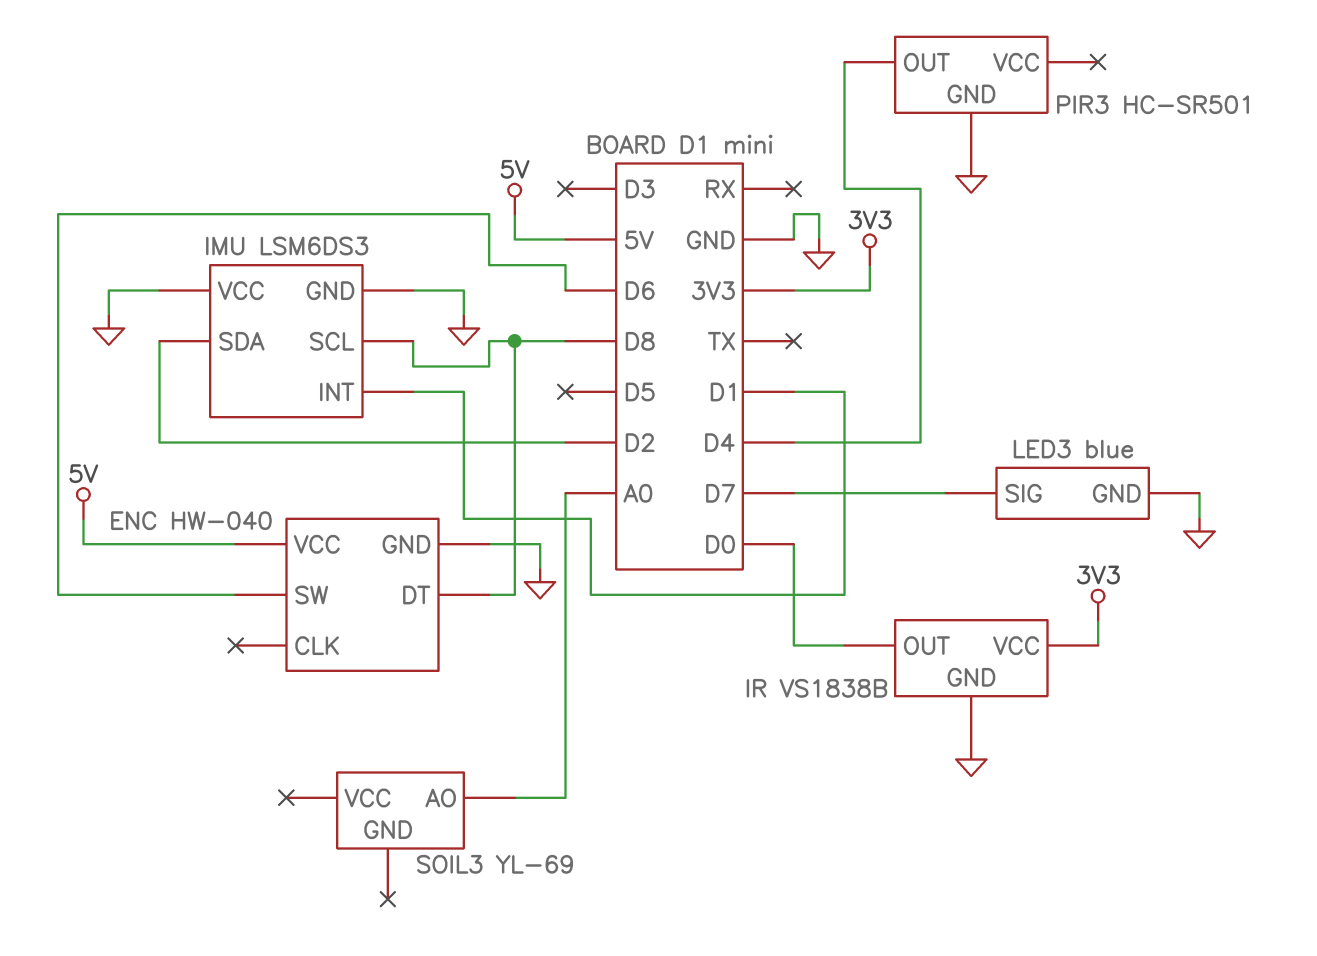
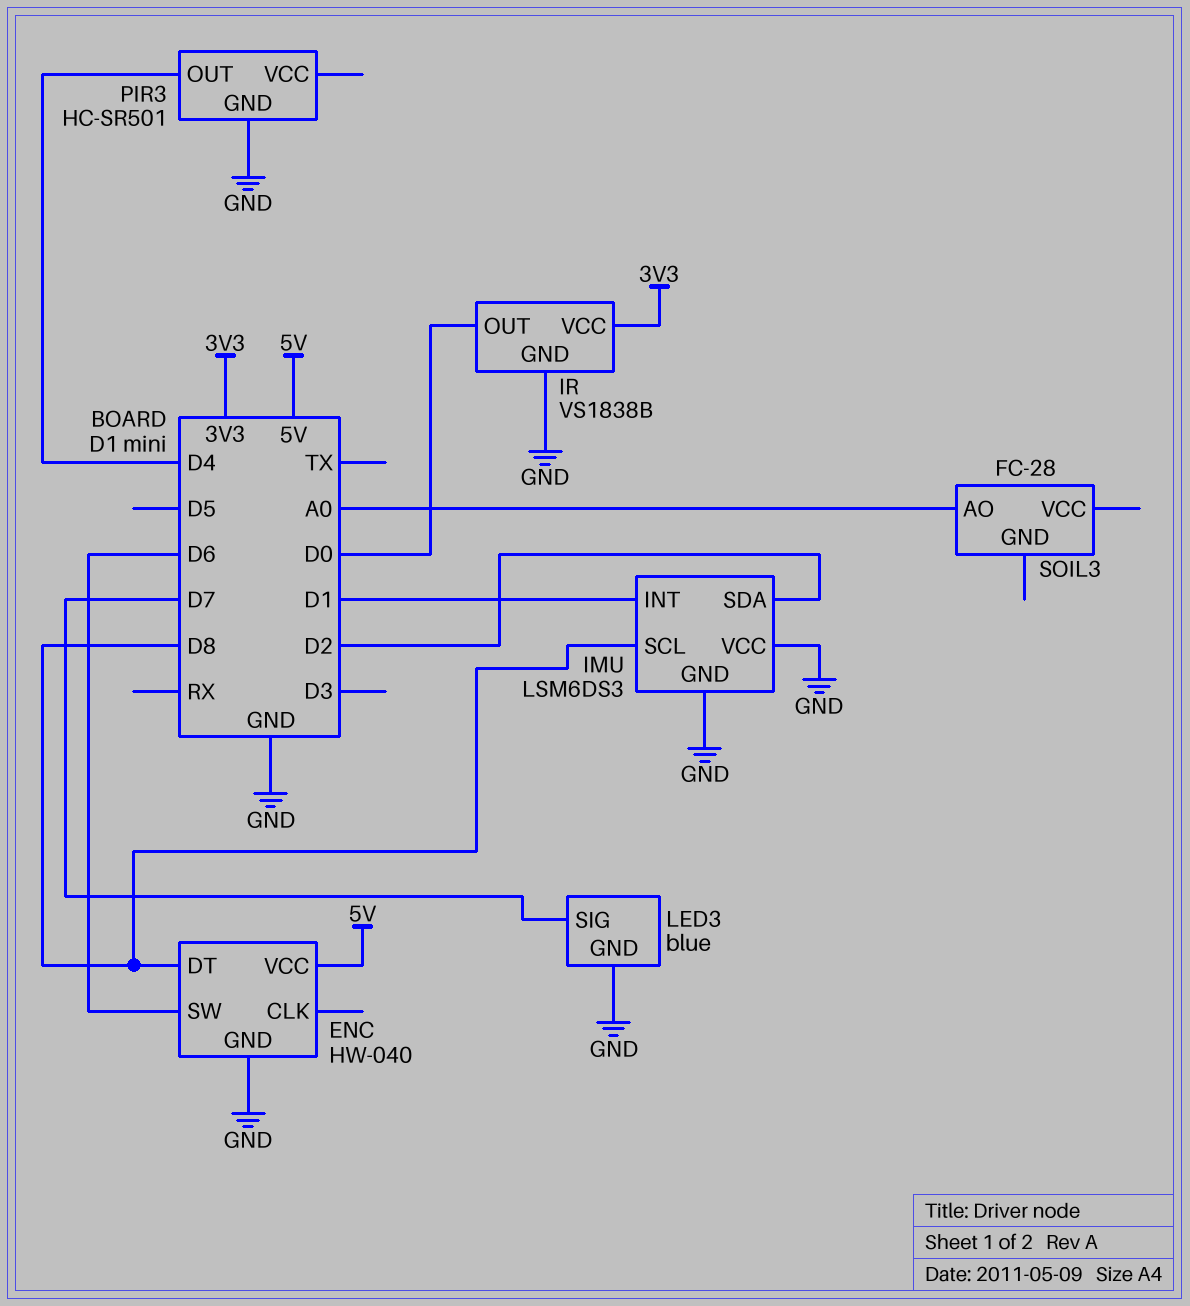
SOIL3: YL-69 -> FC-28

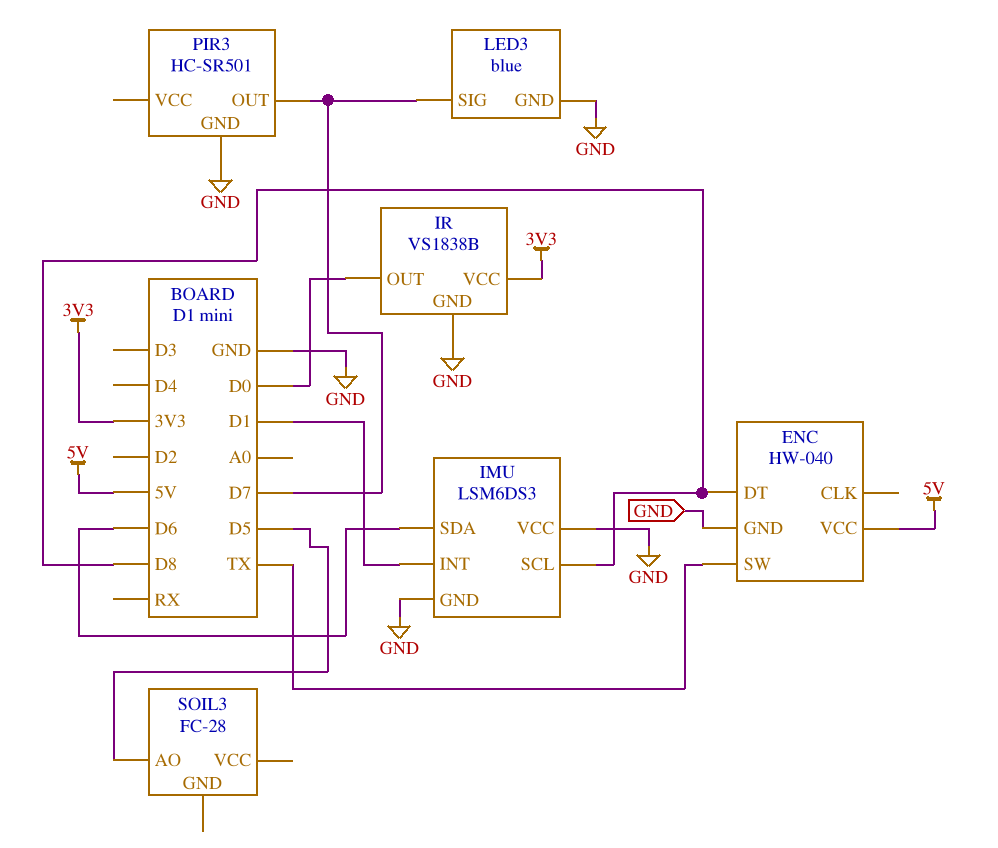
ENC pin SW: D6 -> TX
IMU pin SDA: D2 -> D6
PIR3 pin OUT: D4 -> D7
SOIL3 pin AO: A0 -> D5

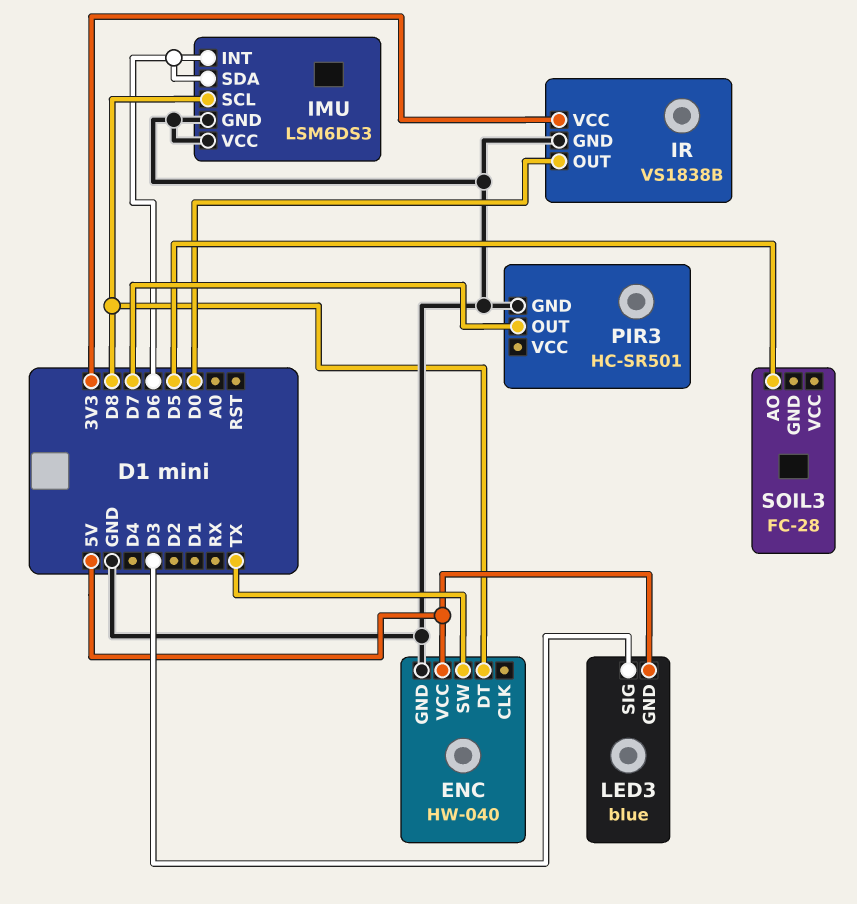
IMU pin INT: D1 -> D6
LED3 pin GND: GND -> 5V
LED3 pin SIG: D7 -> D3

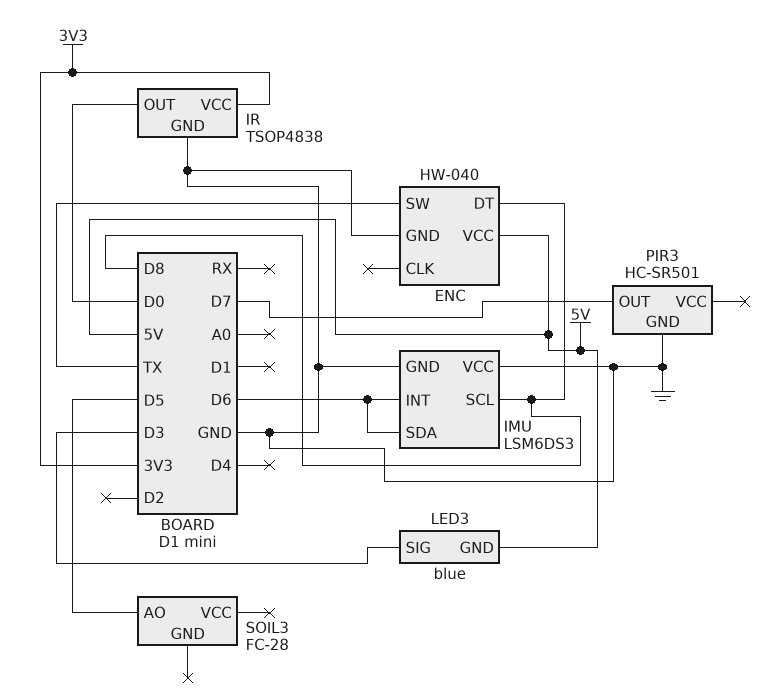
IR: VS1838B -> TSOP4838

